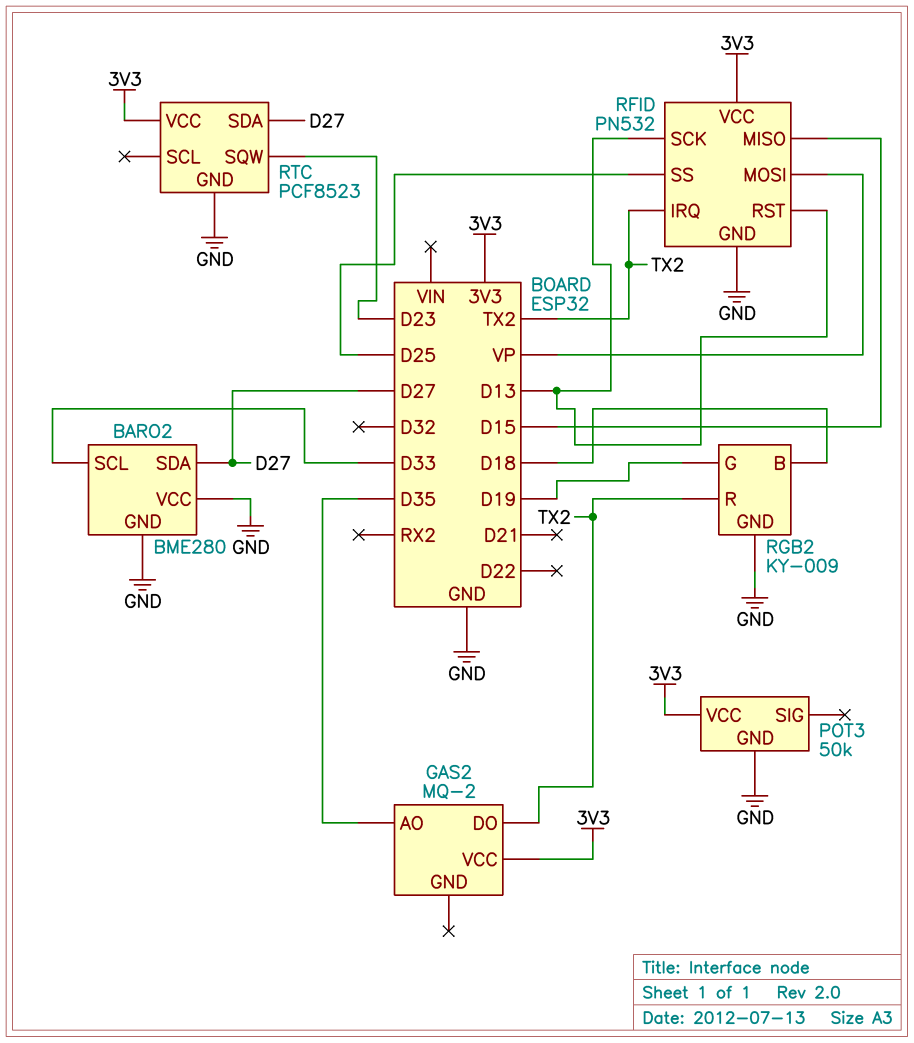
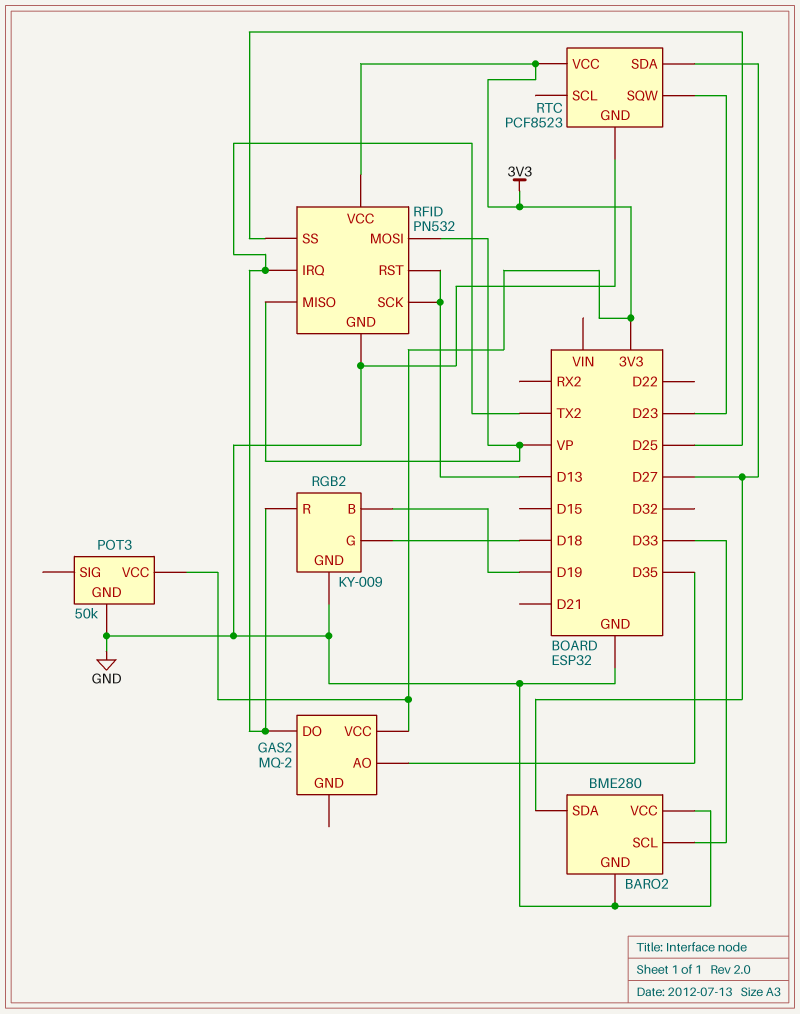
RFID pin MISO: D15 -> VP
RGB2 pin B: D18 -> D19
RGB2 pin G: D19 -> D18

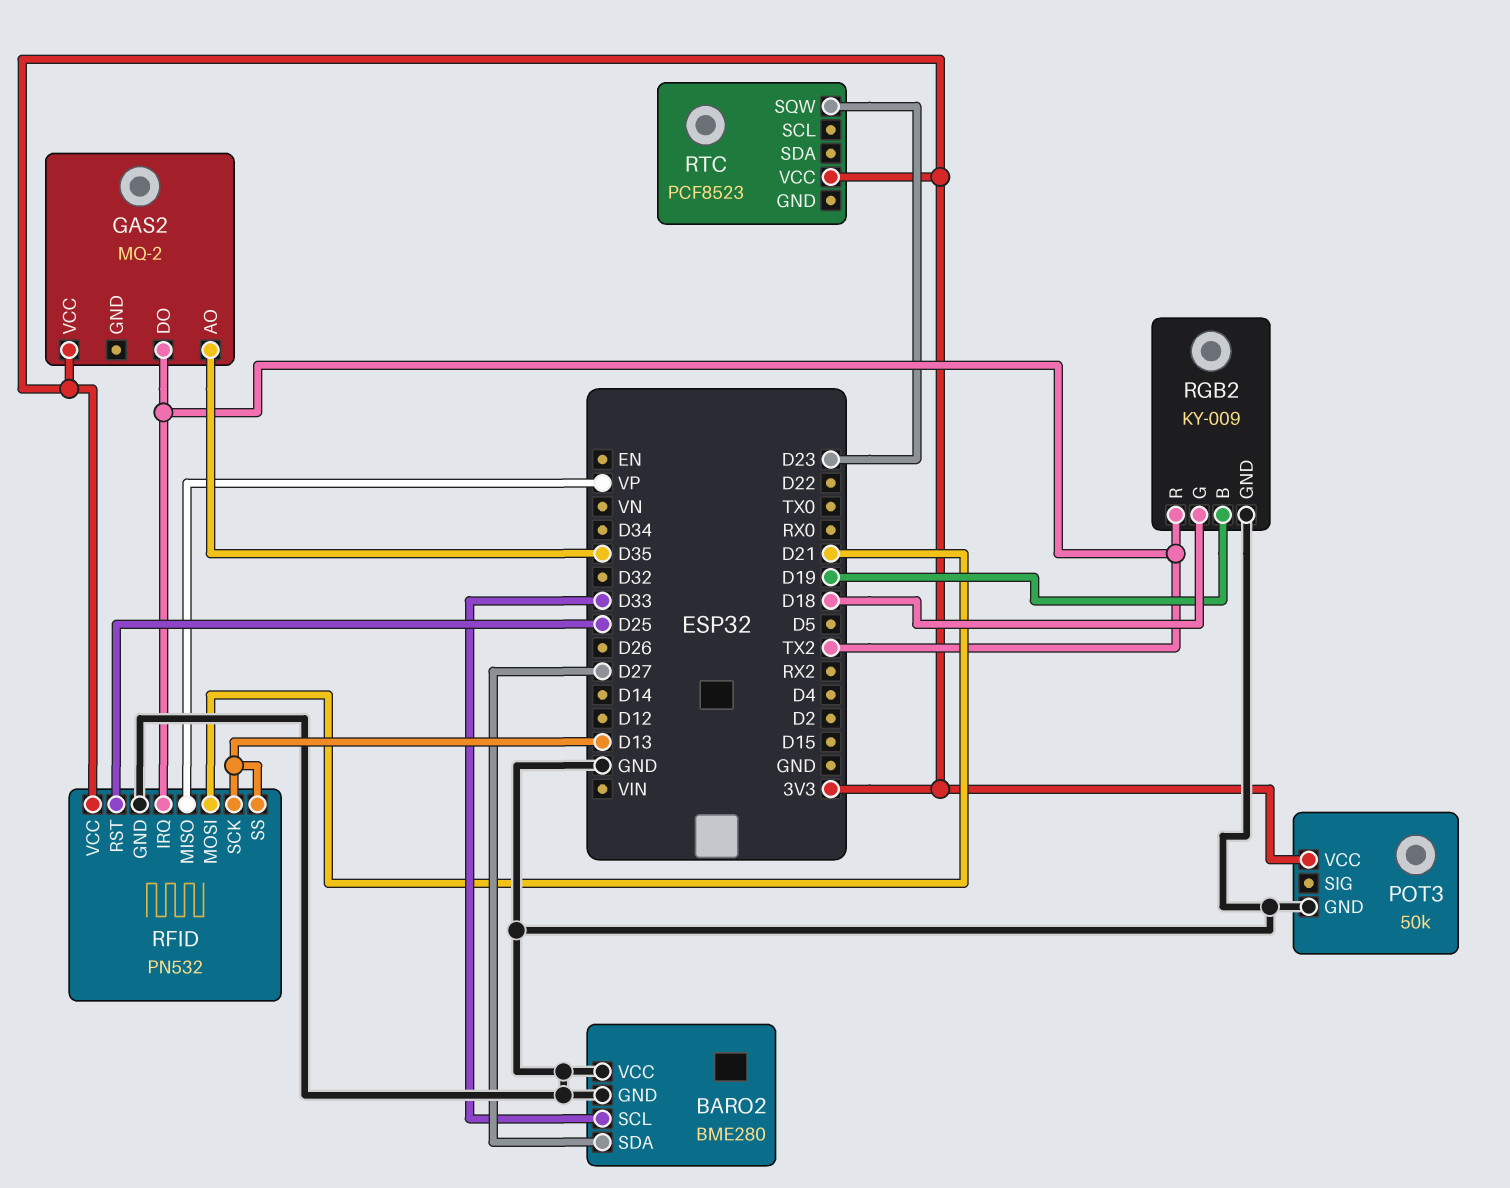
RFID pin MOSI: VP -> D21
RFID pin RST: D13 -> D25
RFID pin SS: D25 -> D13
RTC pin GND: GND -> none
RTC pin SDA: D27 -> none

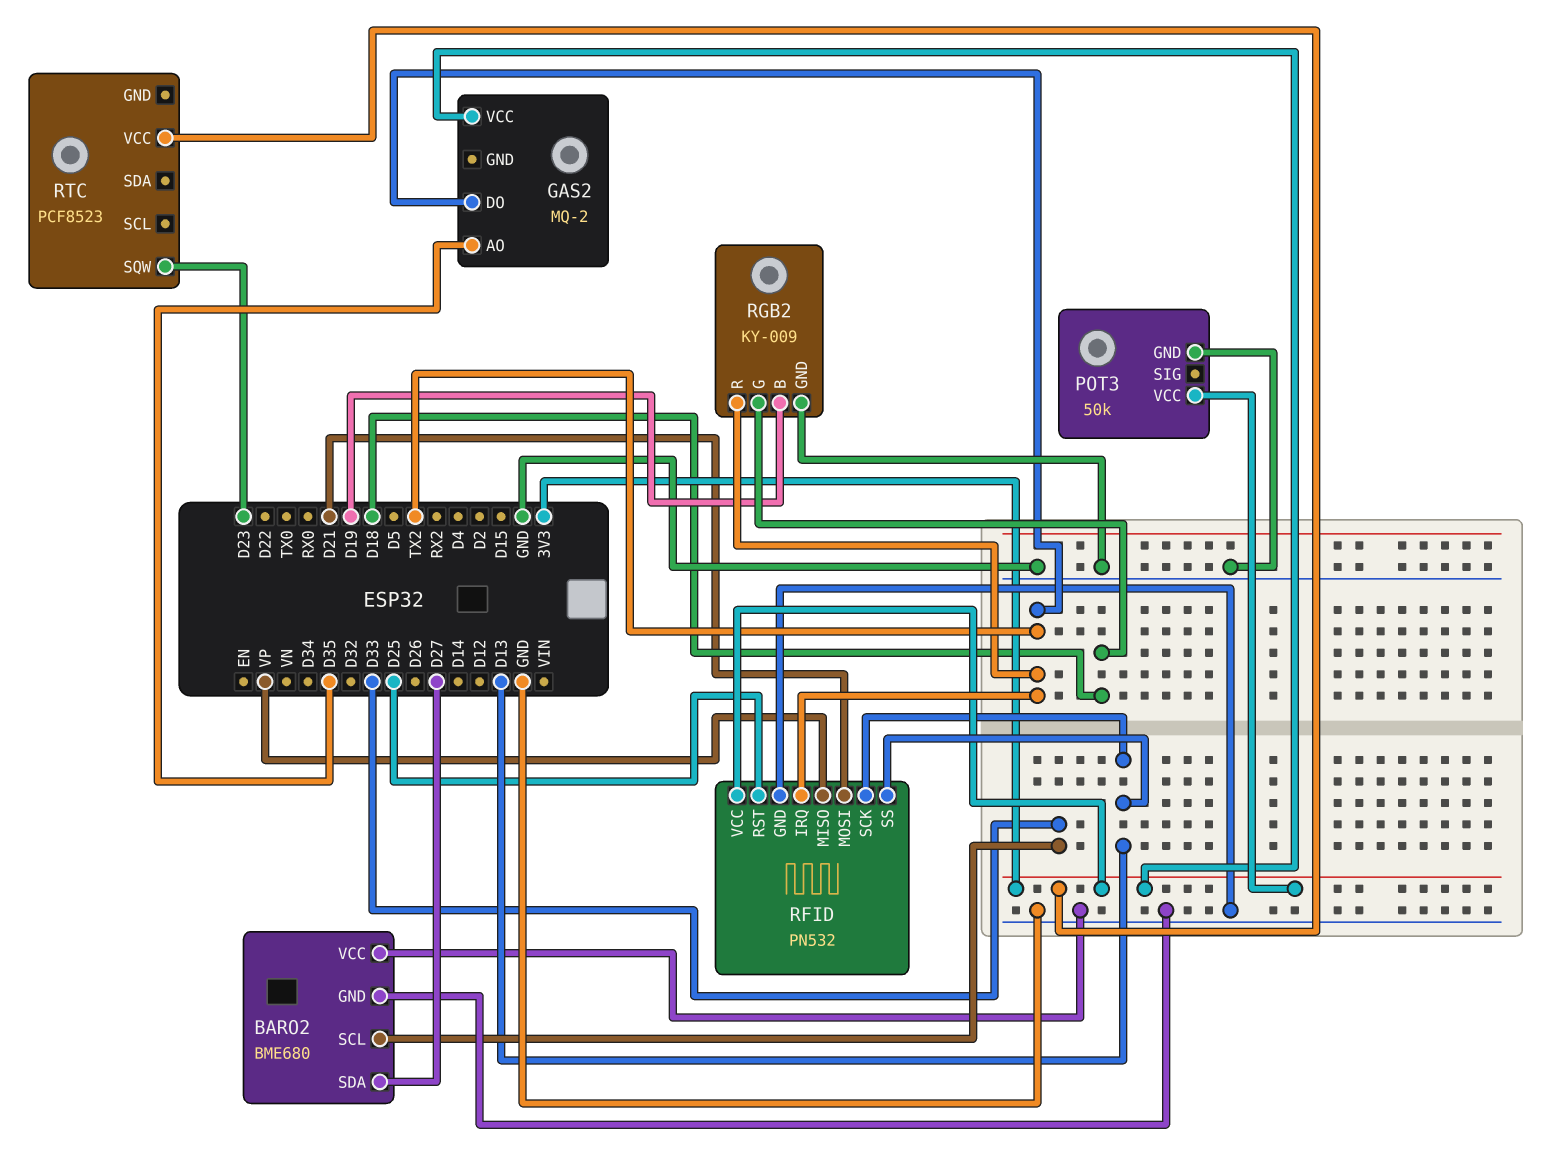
BARO2: BME280 -> BME680

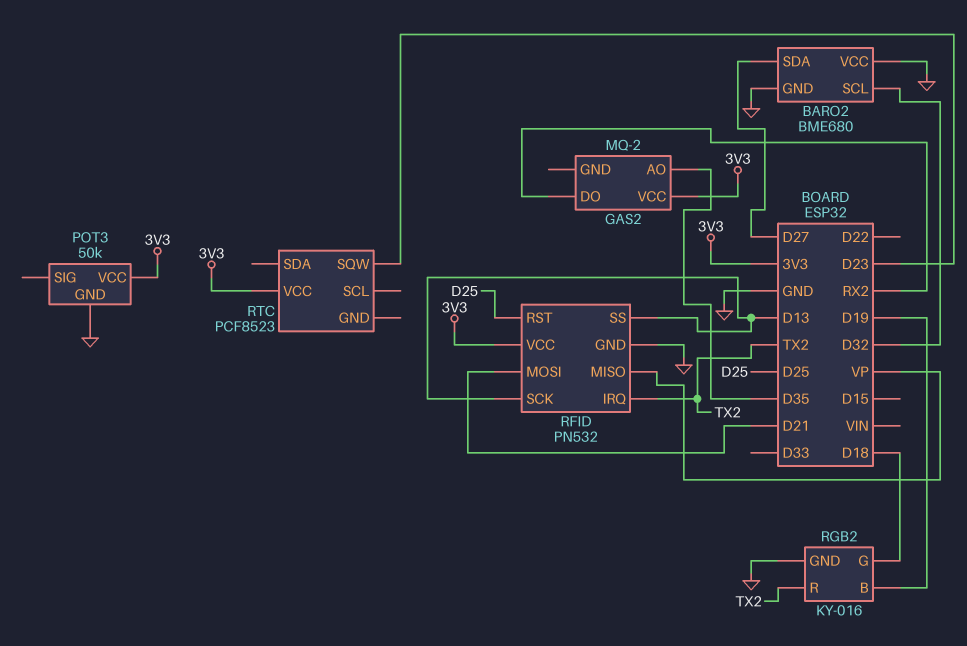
BARO2 pin SCL: D33 -> D32
GAS2 pin DO: TX2 -> RX2
RGB2: KY-009 -> KY-016

